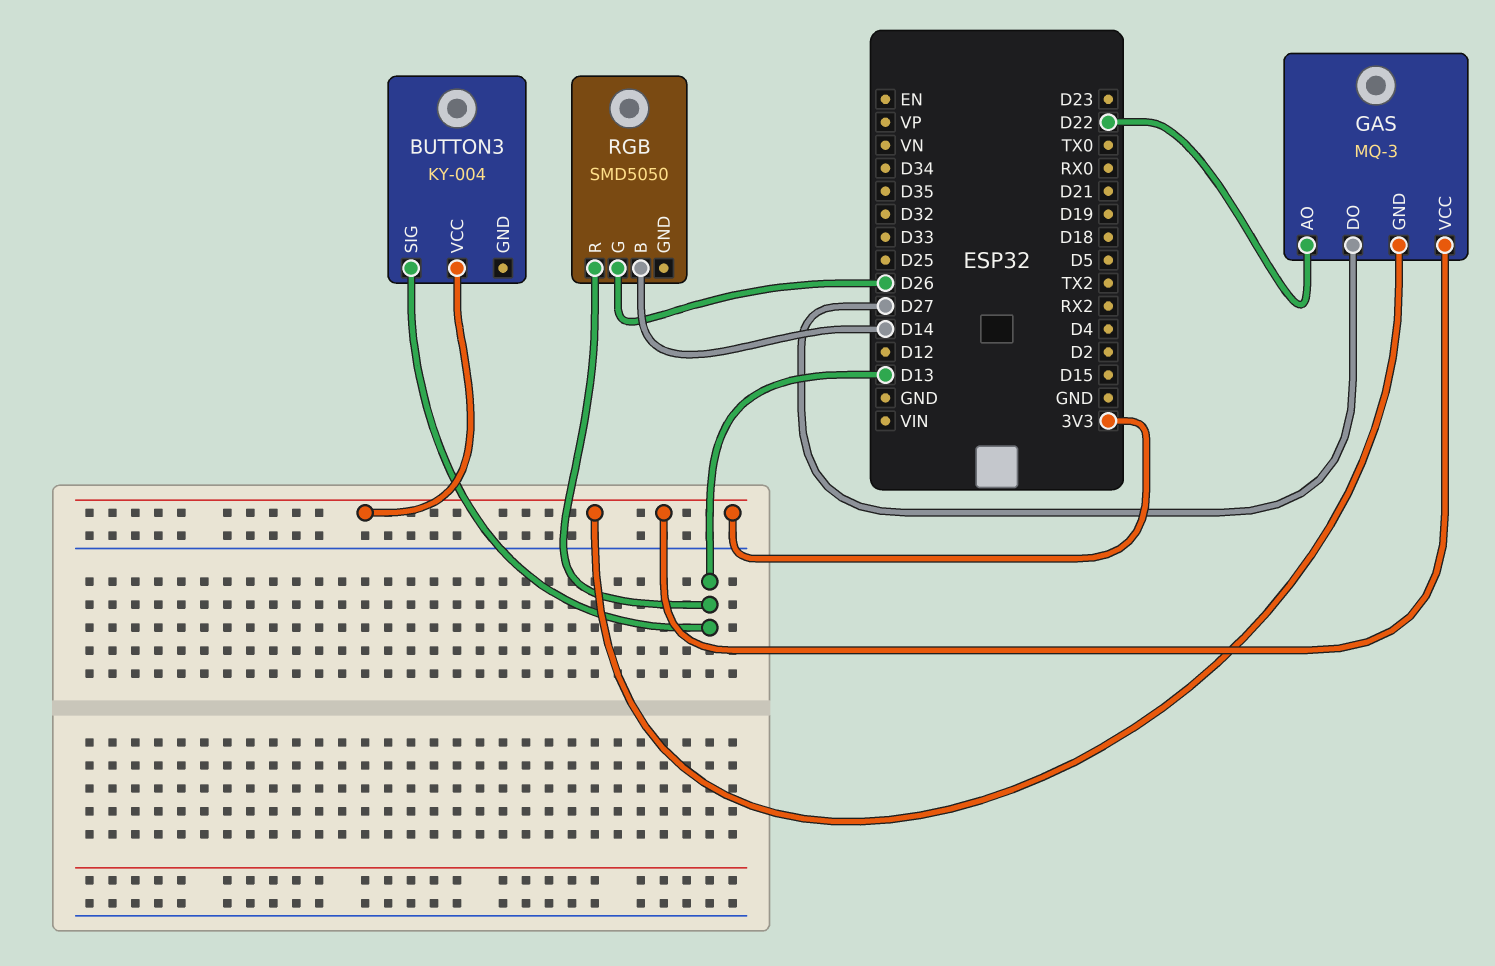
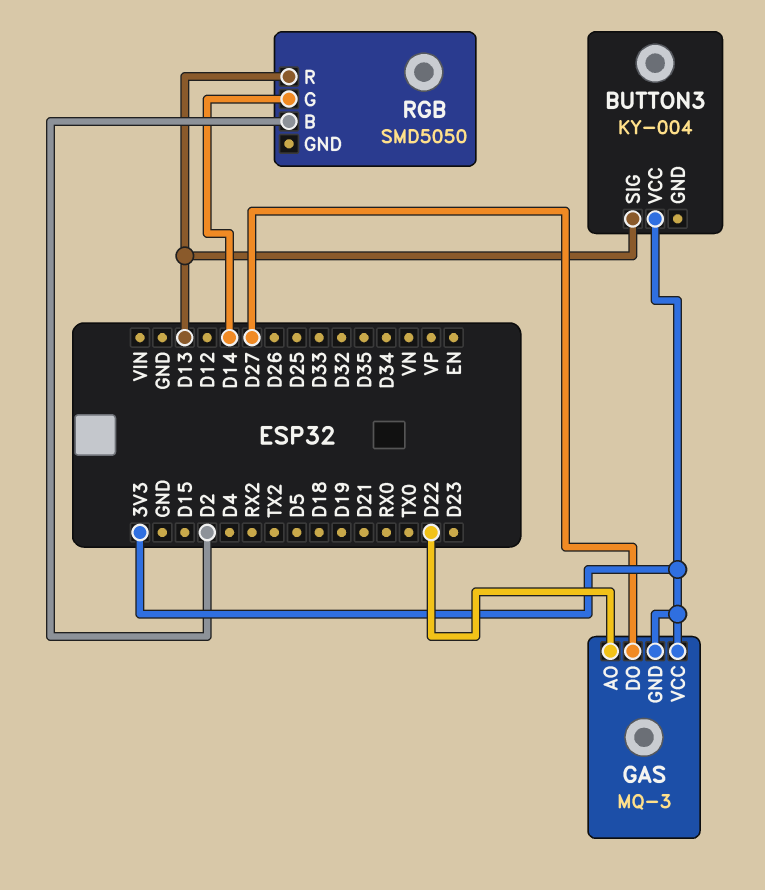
RGB pin B: D14 -> D2
RGB pin G: D26 -> D14

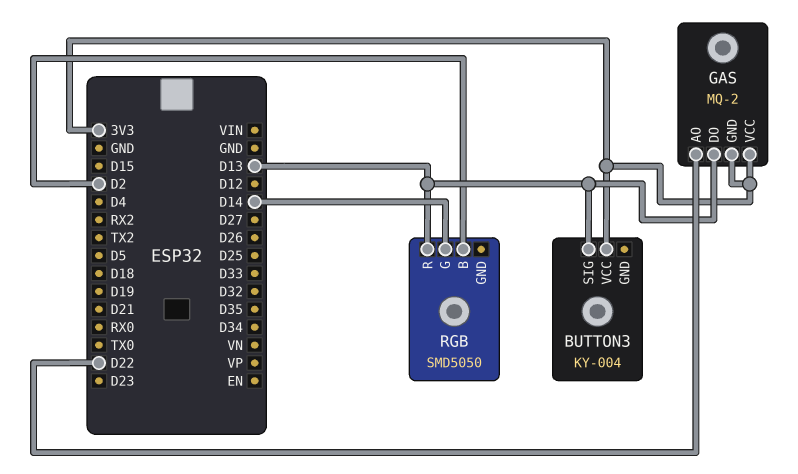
GAS: MQ-3 -> MQ-2
GAS pin DO: D27 -> D13

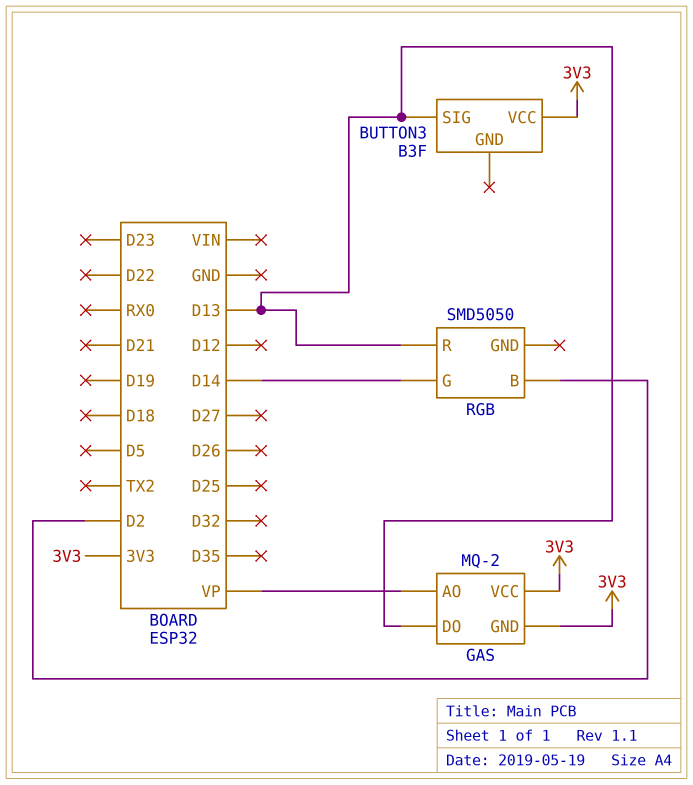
BUTTON3: KY-004 -> B3F
GAS pin AO: D22 -> VP

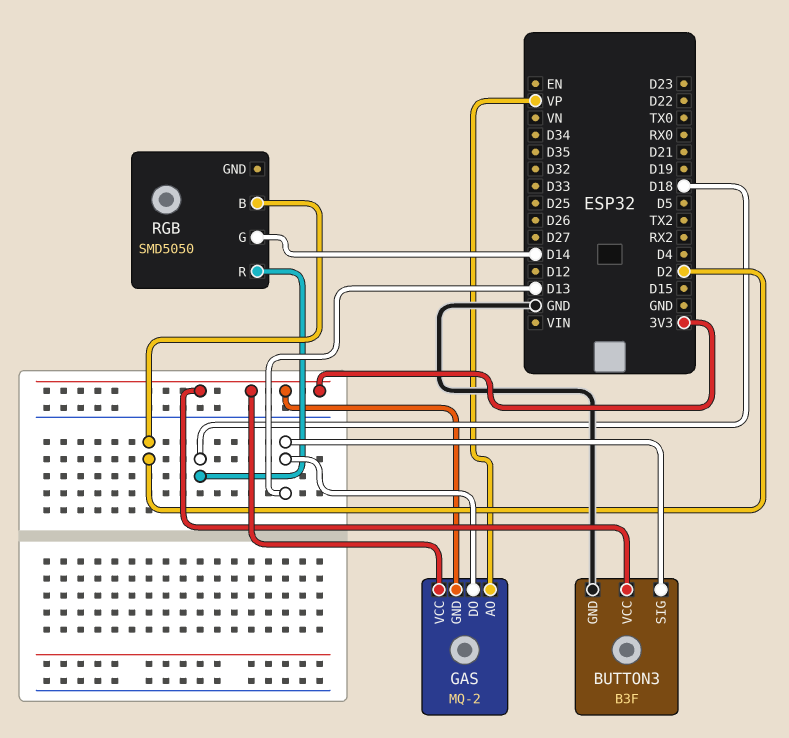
BUTTON3 pin GND: none -> GND
RGB pin R: D13 -> D18

